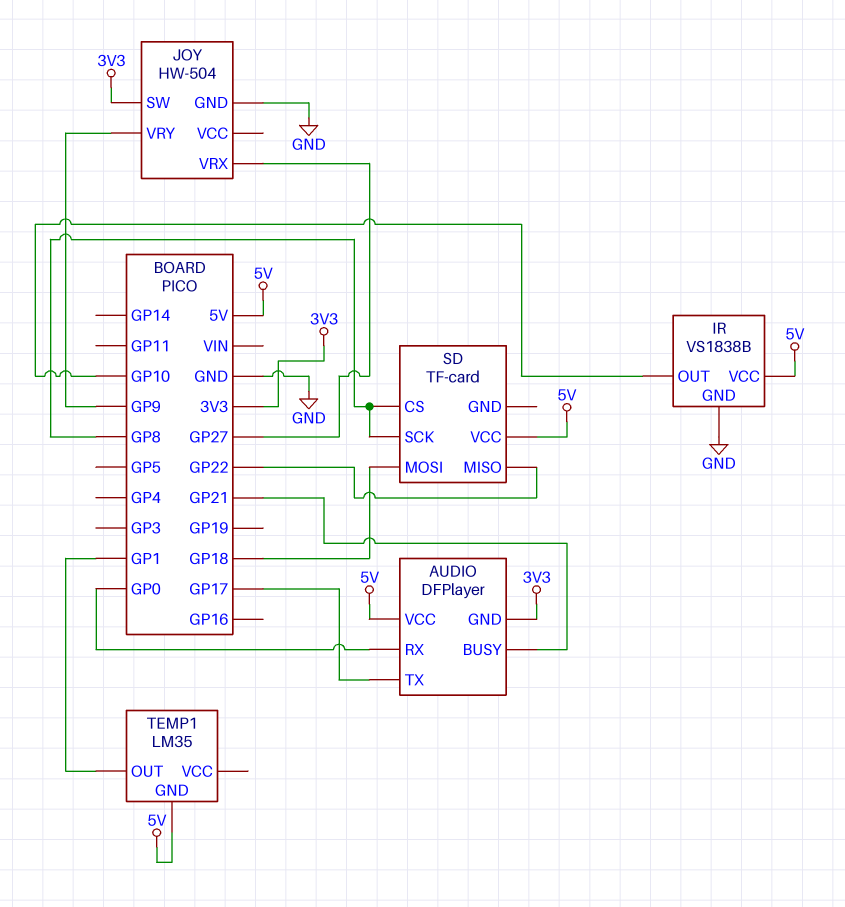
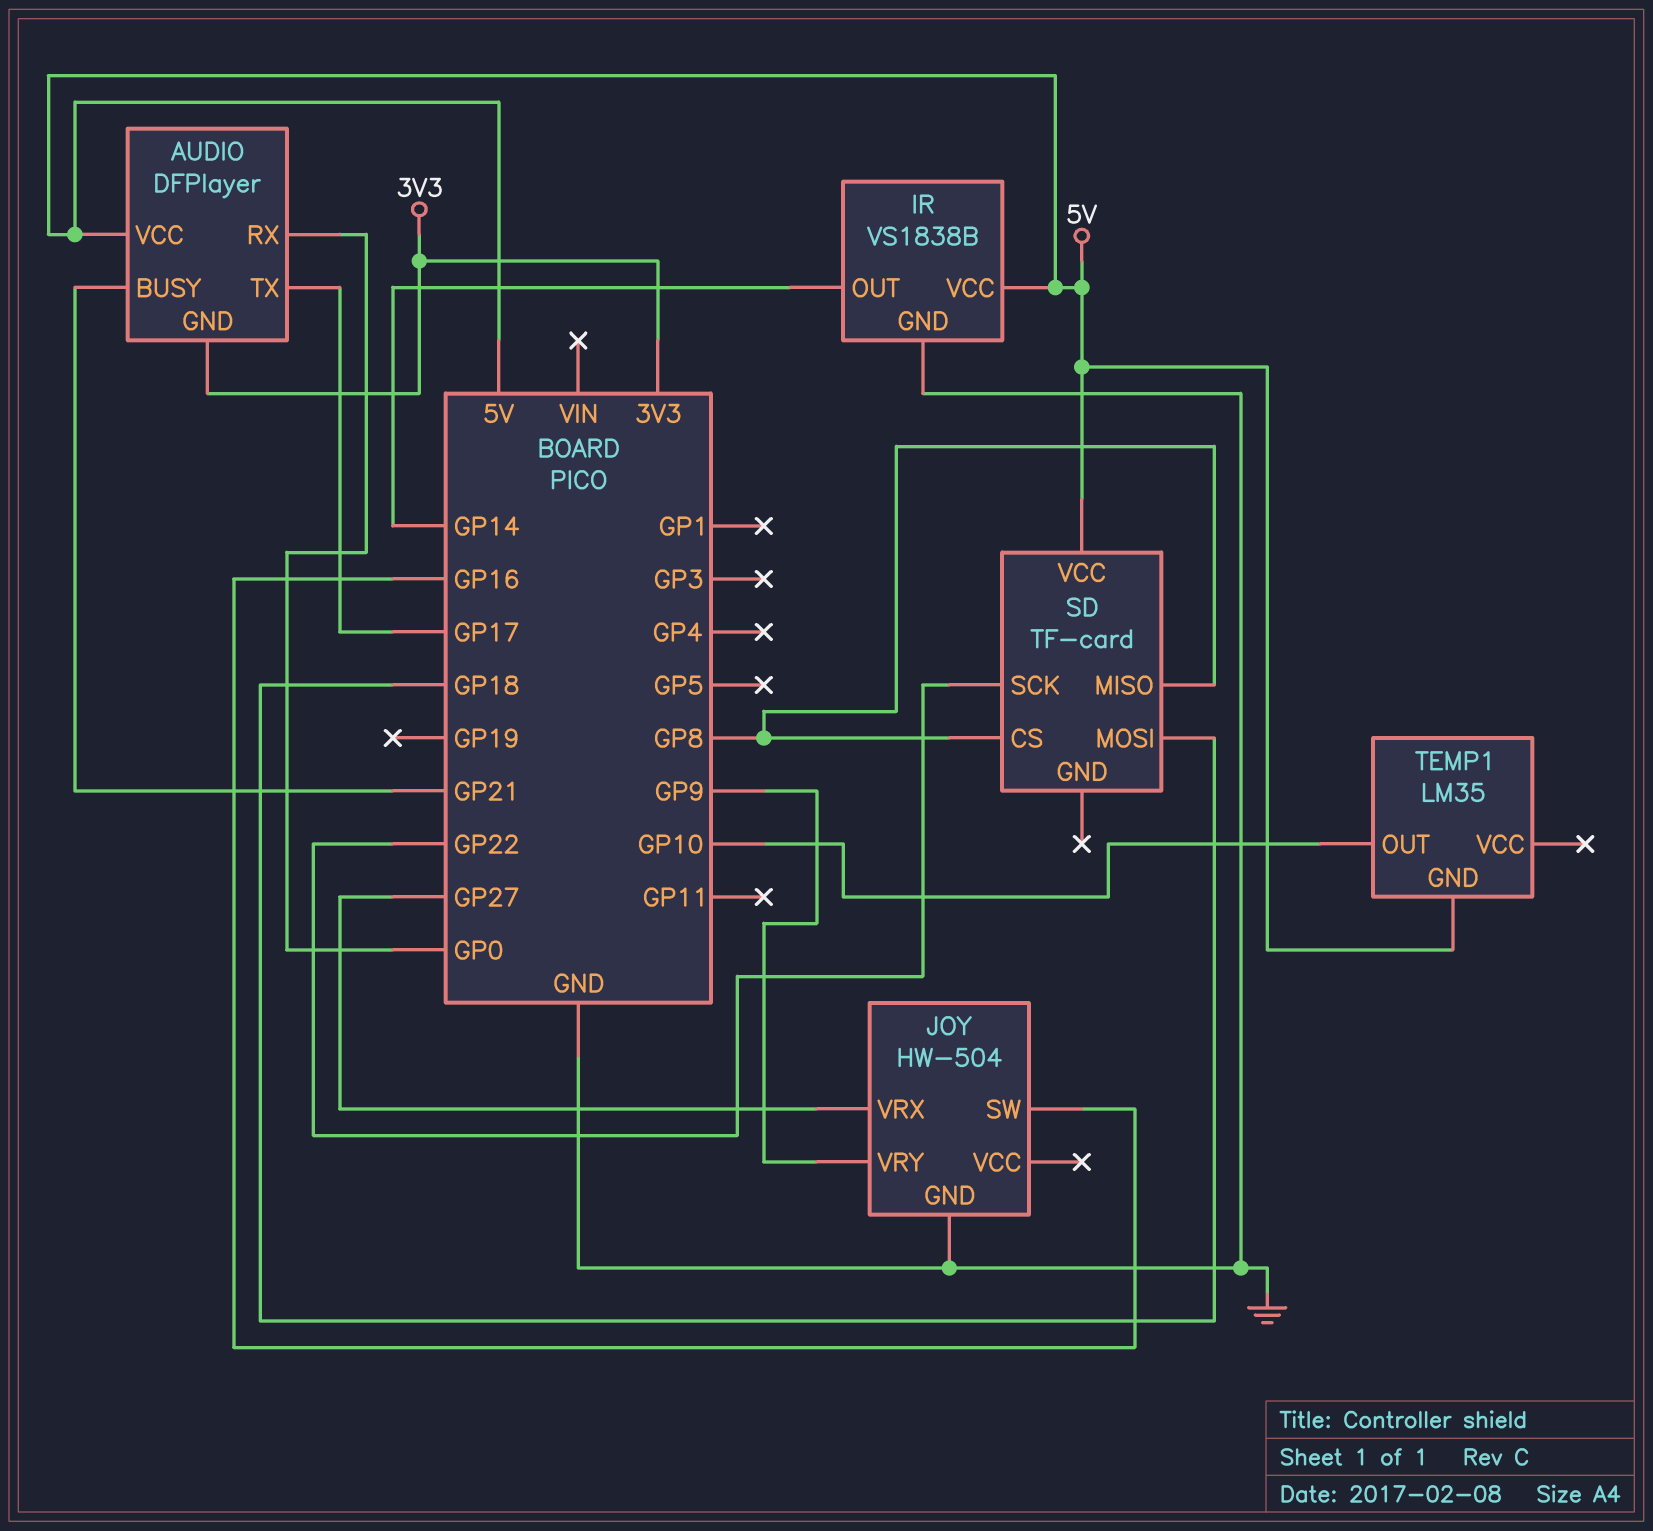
IR pin OUT: GP10 -> GP14
JOY pin SW: 3V3 -> GP16
SD pin MISO: GP22 -> GP8
SD pin SCK: GP8 -> GP22
TEMP1 pin OUT: GP1 -> GP10

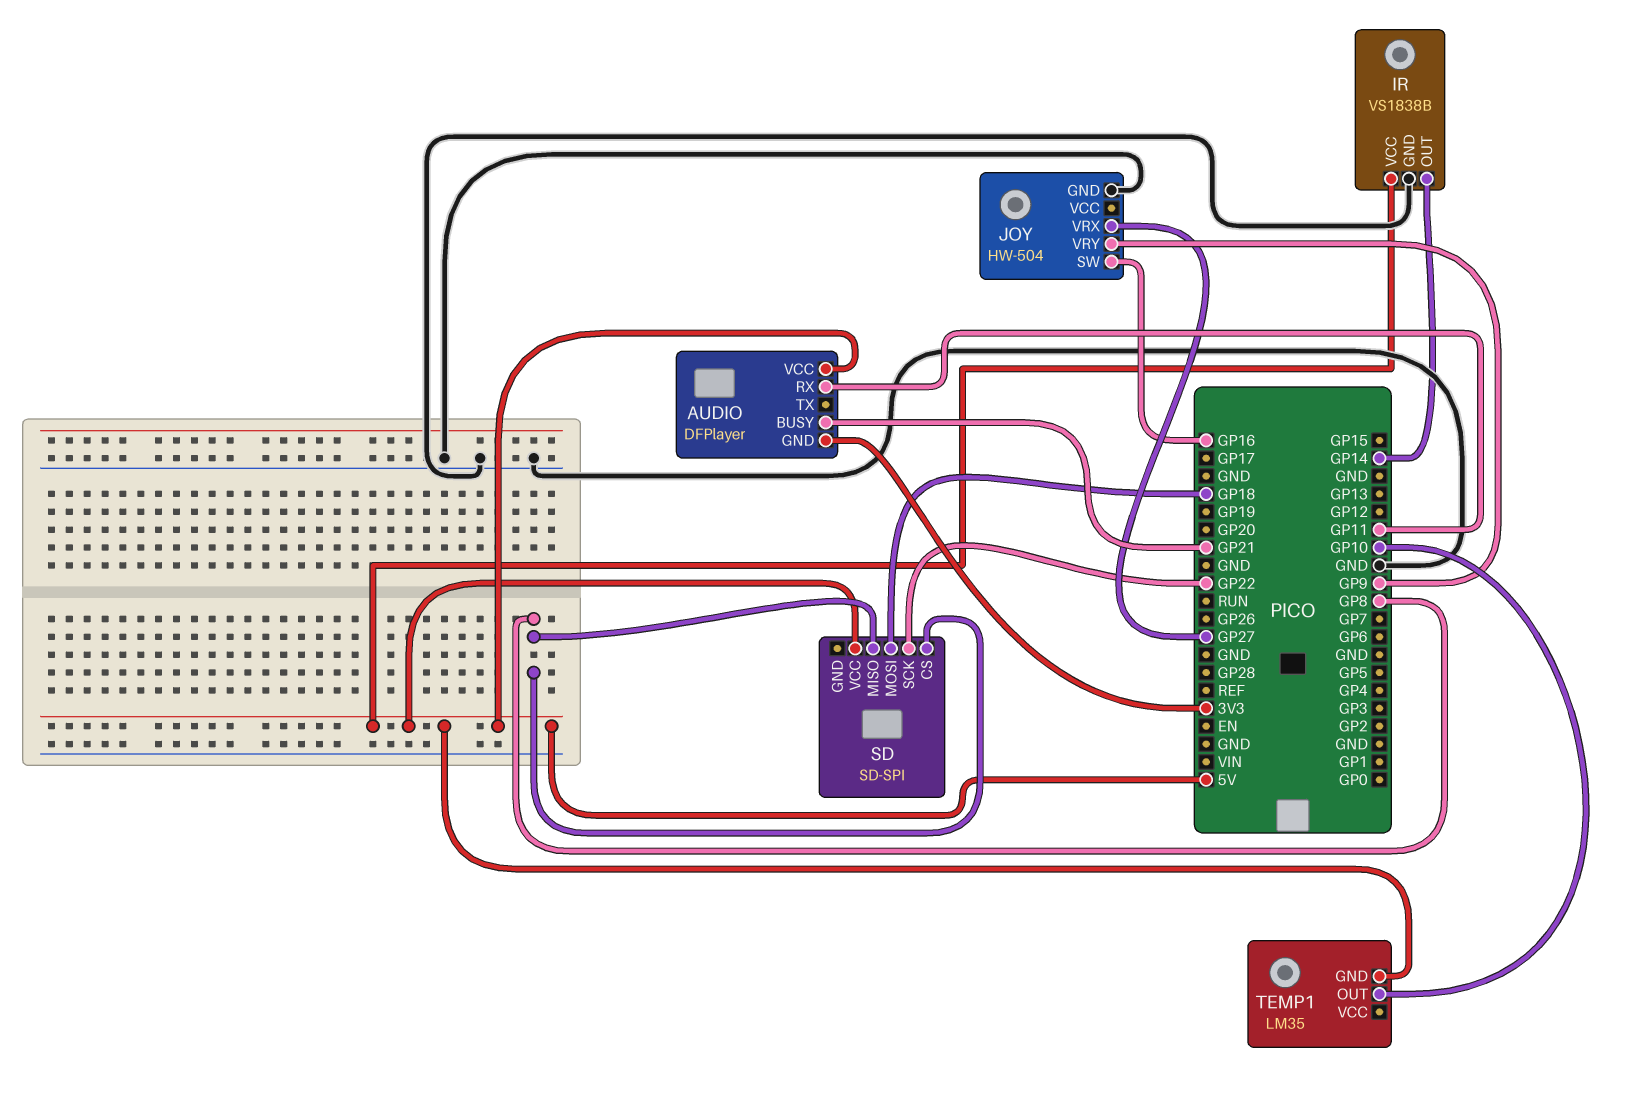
AUDIO pin RX: GP0 -> GP11
AUDIO pin TX: GP17 -> none
SD: TF-card -> SD-SPI

